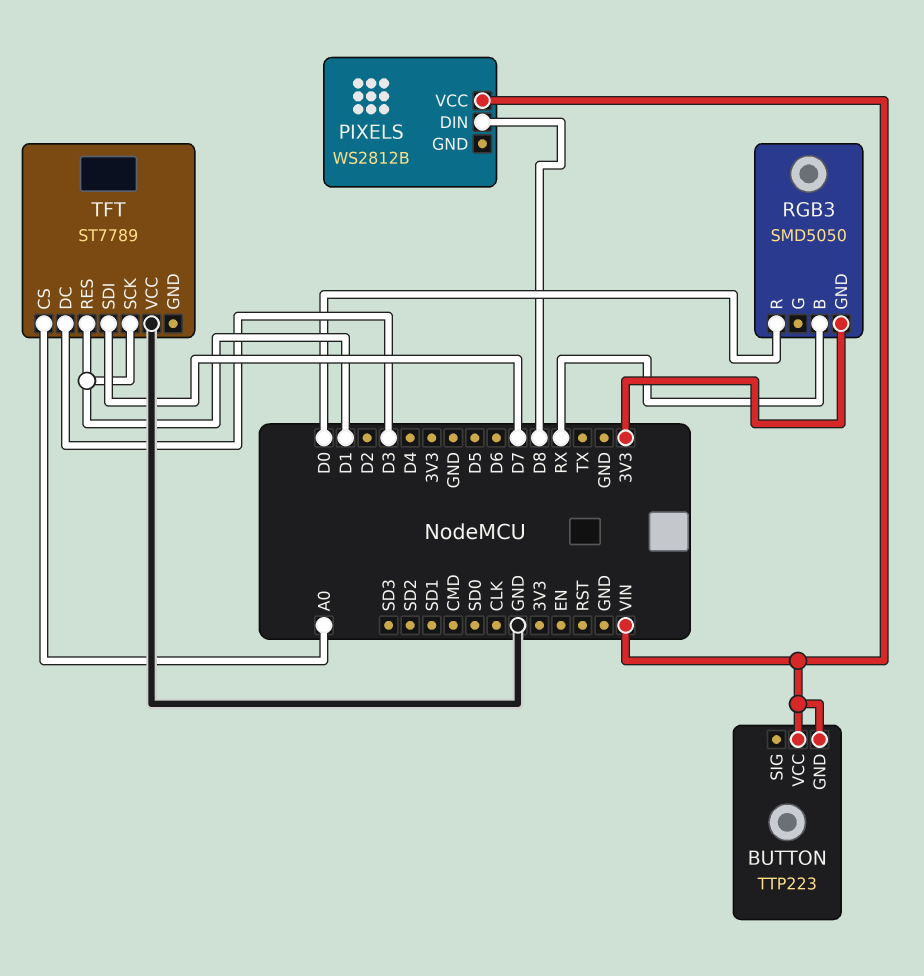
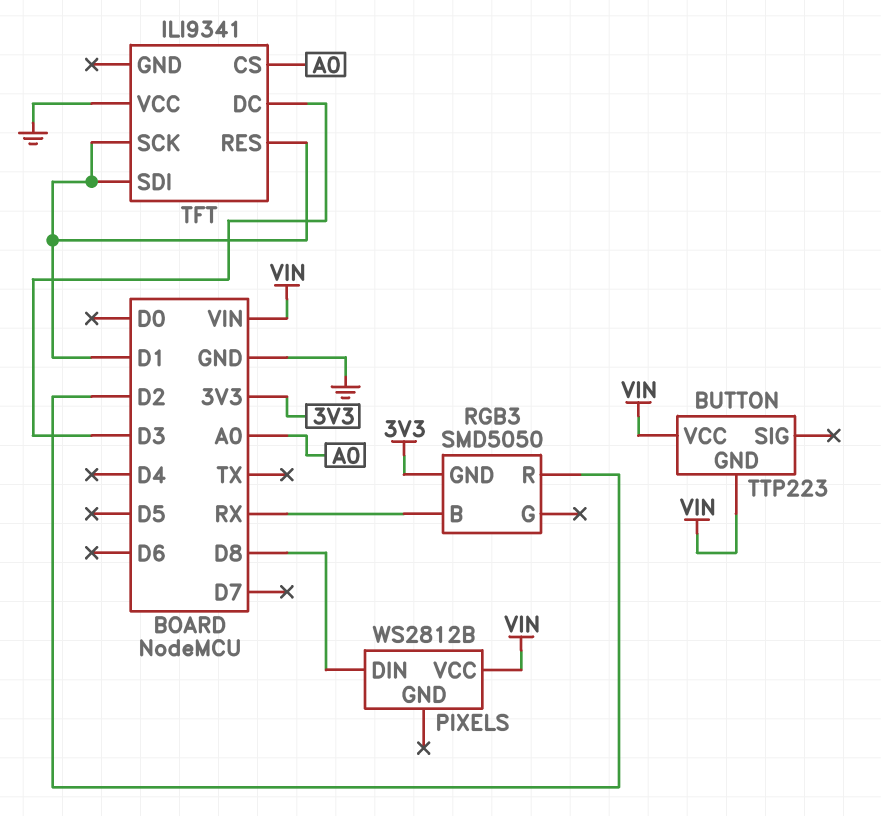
RGB3 pin R: D0 -> D2
TFT: ST7789 -> ILI9341
TFT pin SDI: D7 -> D1

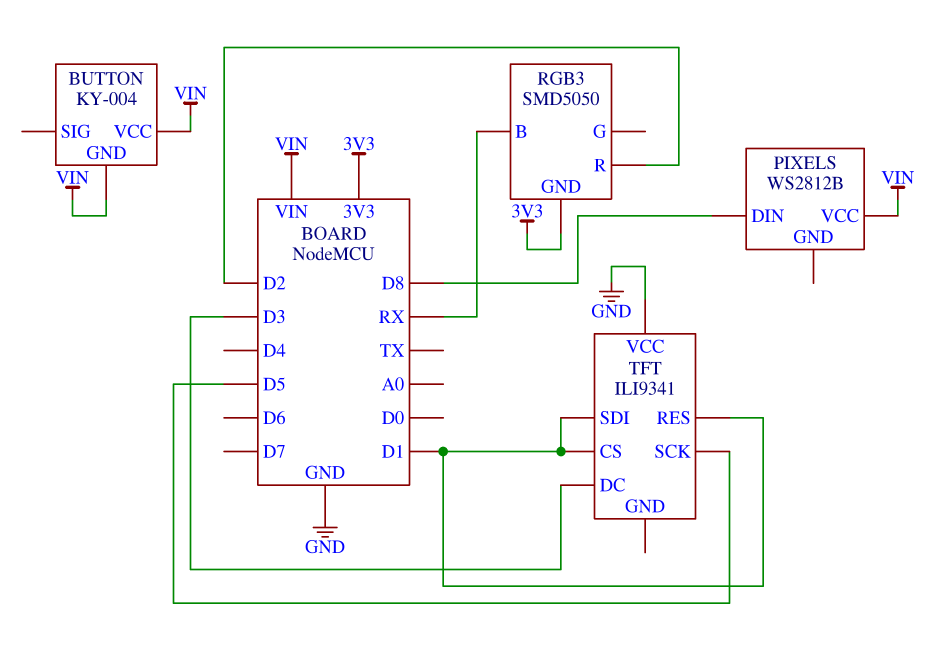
BUTTON: TTP223 -> KY-004
TFT pin CS: A0 -> D1
TFT pin SCK: D1 -> D5

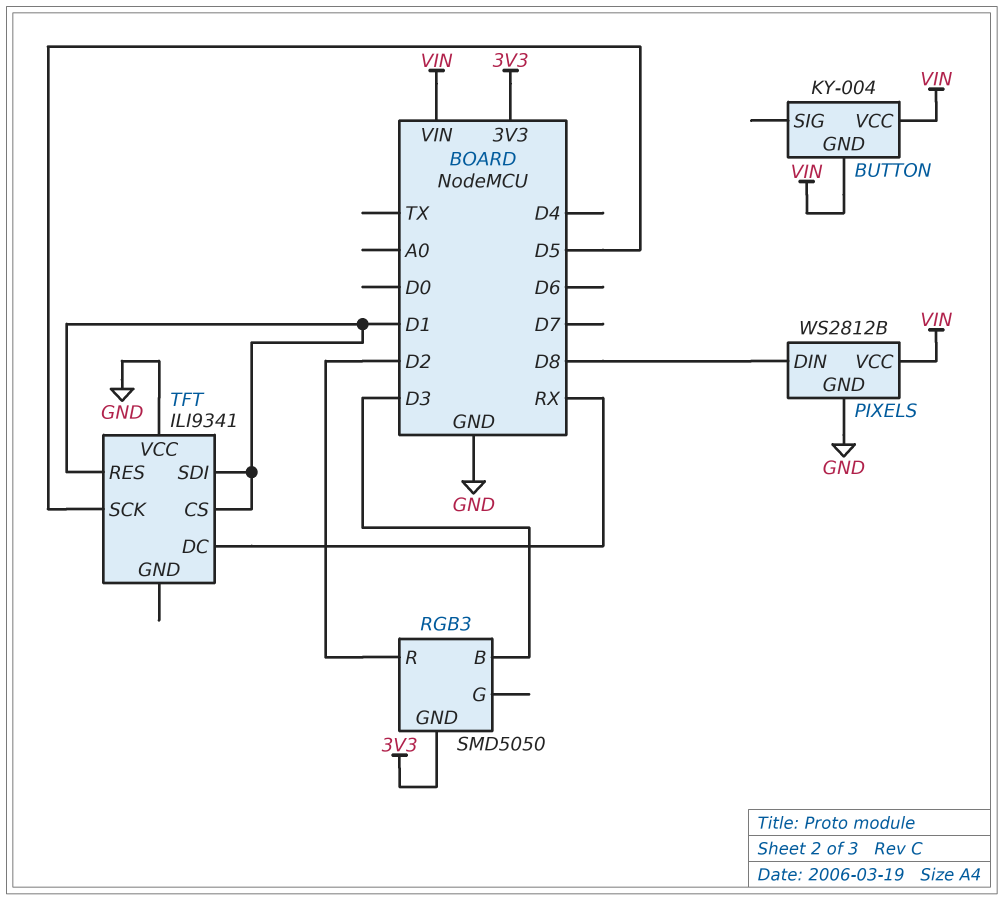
PIXELS pin GND: none -> GND
RGB3 pin B: RX -> D3
TFT pin DC: D3 -> RX

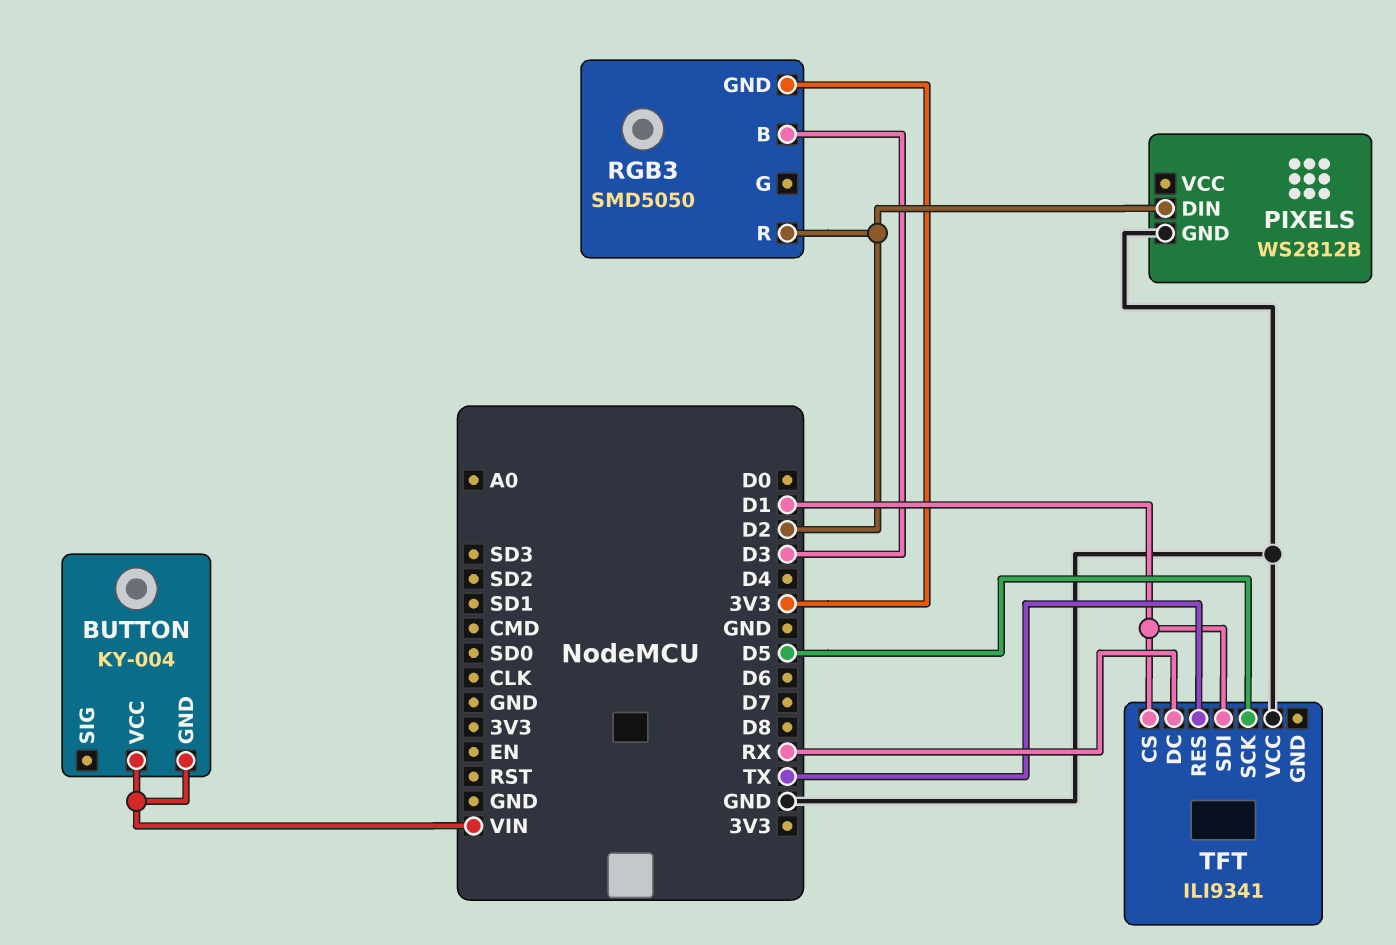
PIXELS pin DIN: D8 -> D2
PIXELS pin VCC: VIN -> none
TFT pin RES: D1 -> TX

